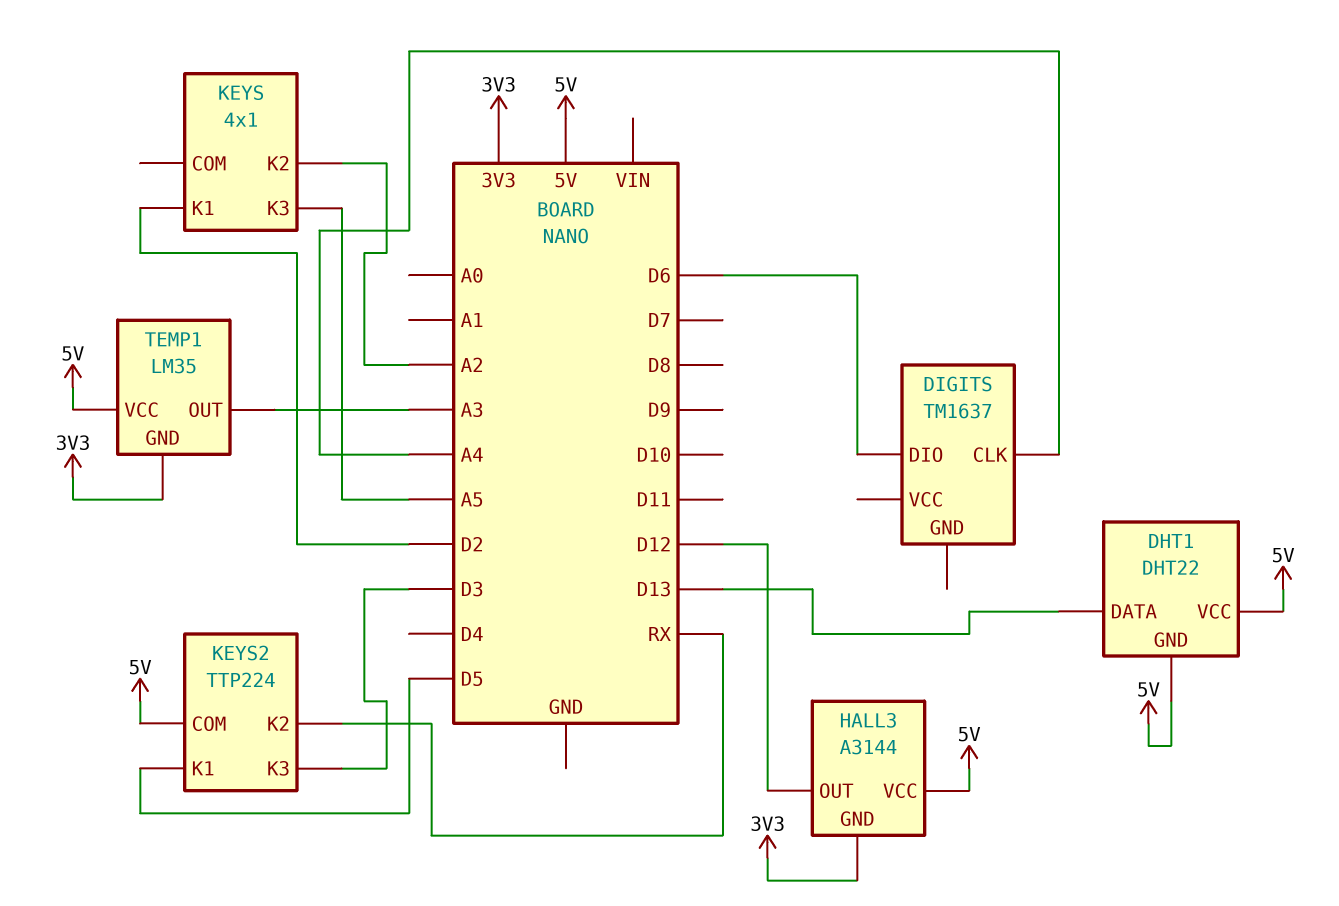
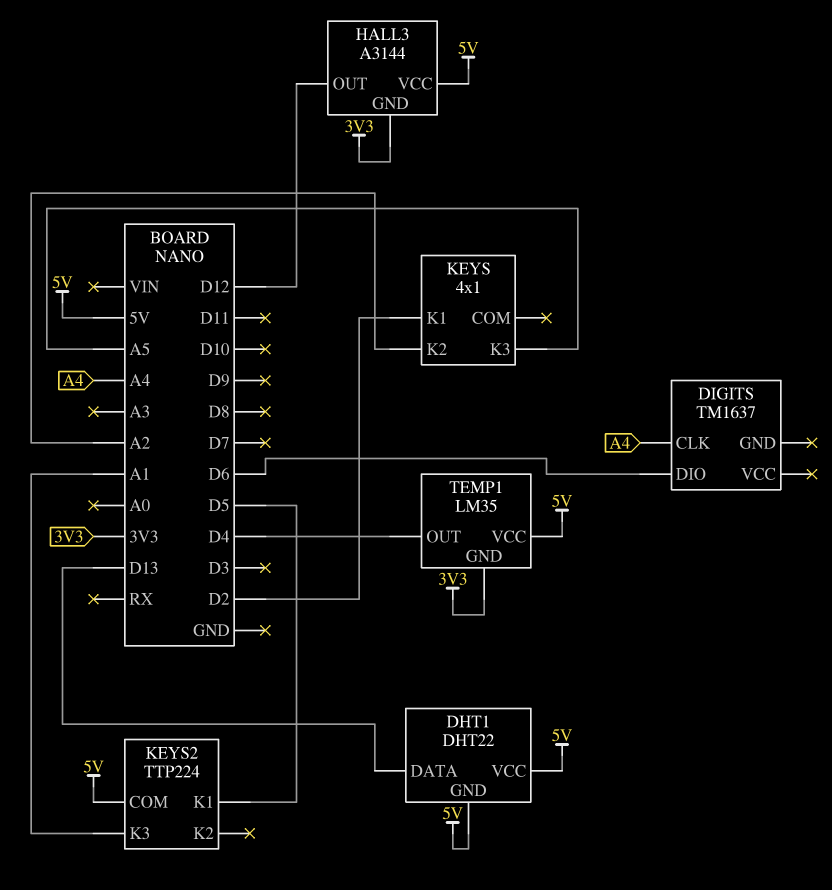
KEYS2 pin K2: RX -> none
KEYS2 pin K3: D3 -> A1
TEMP1 pin OUT: A3 -> D4

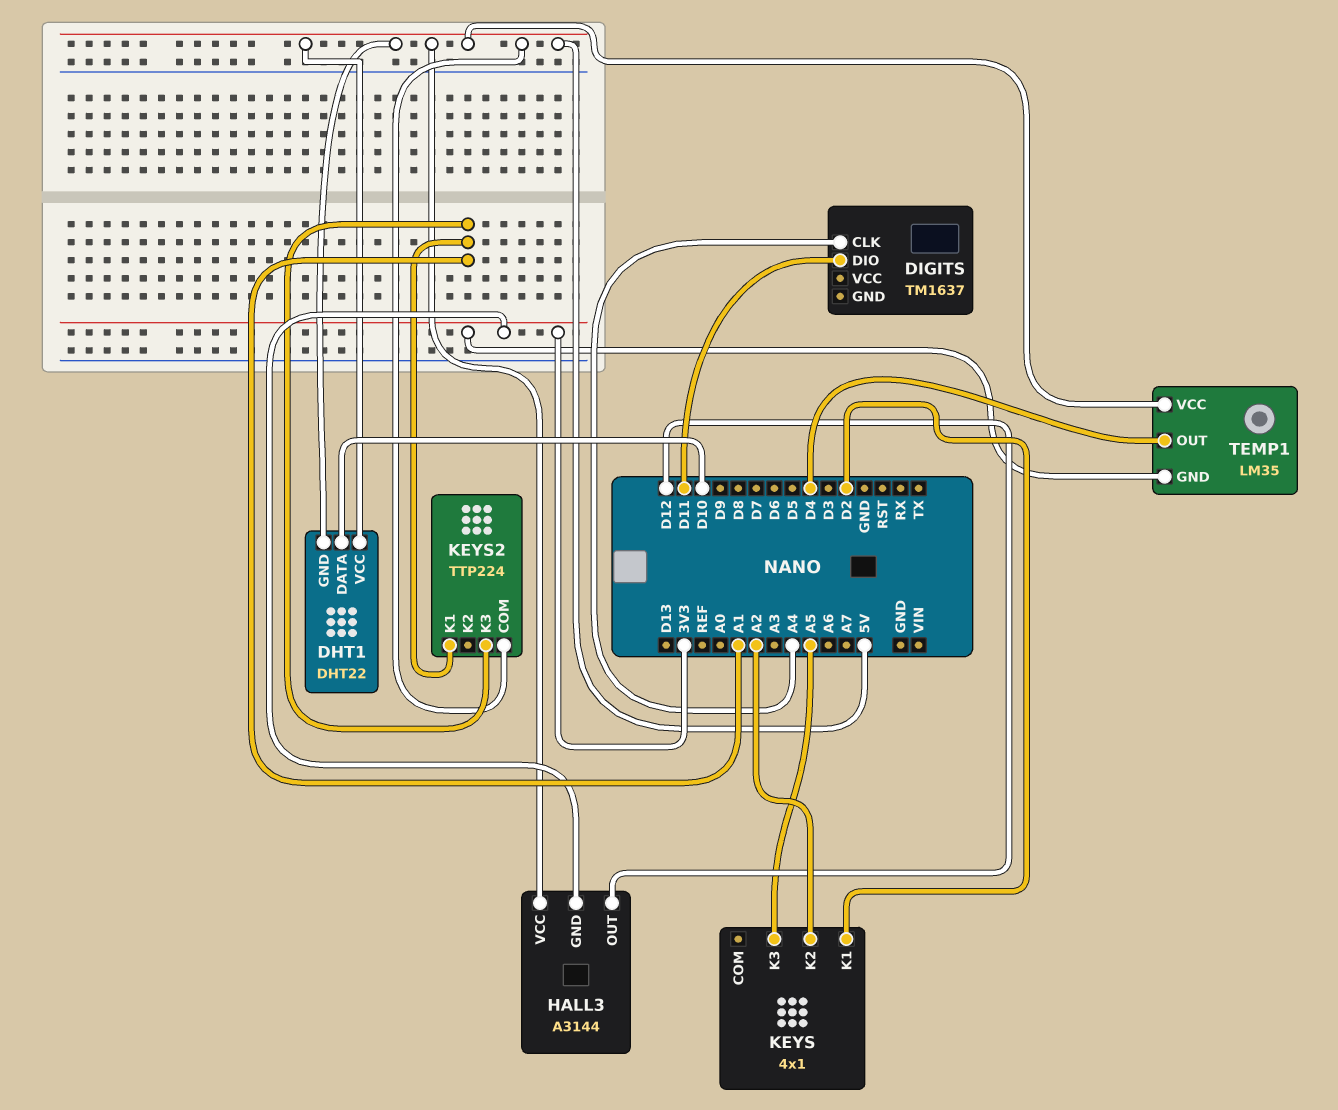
DHT1 pin DATA: D13 -> D10
DIGITS pin DIO: D6 -> D11
KEYS2 pin K1: D5 -> A1

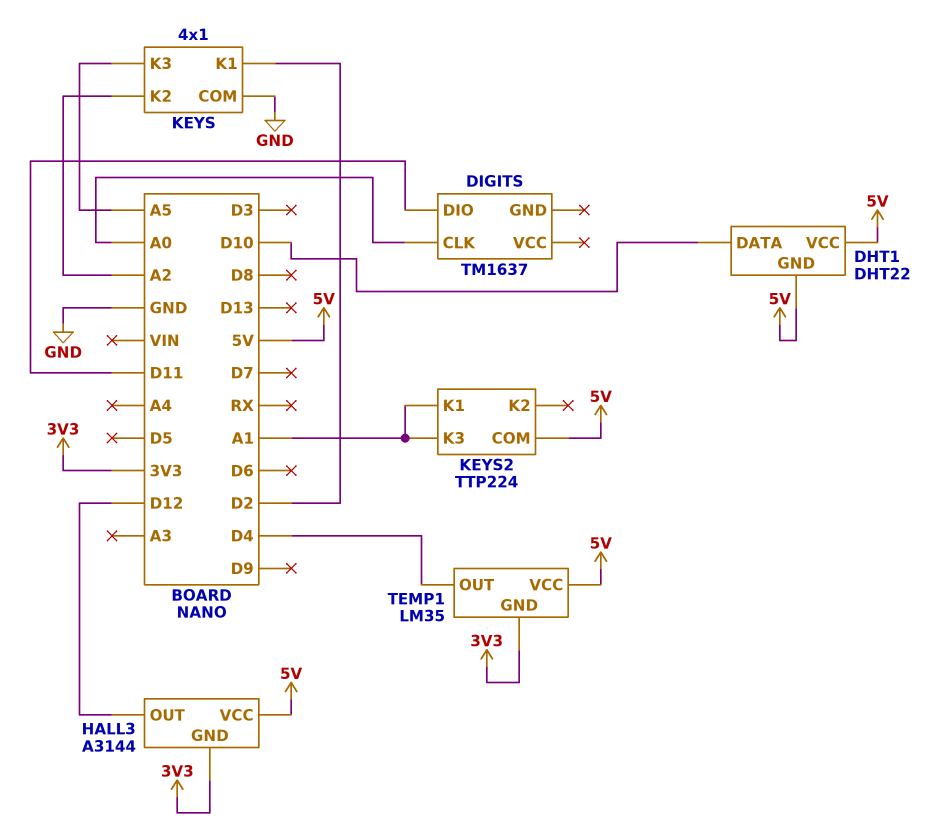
DIGITS pin CLK: A4 -> A0
KEYS pin COM: none -> GND

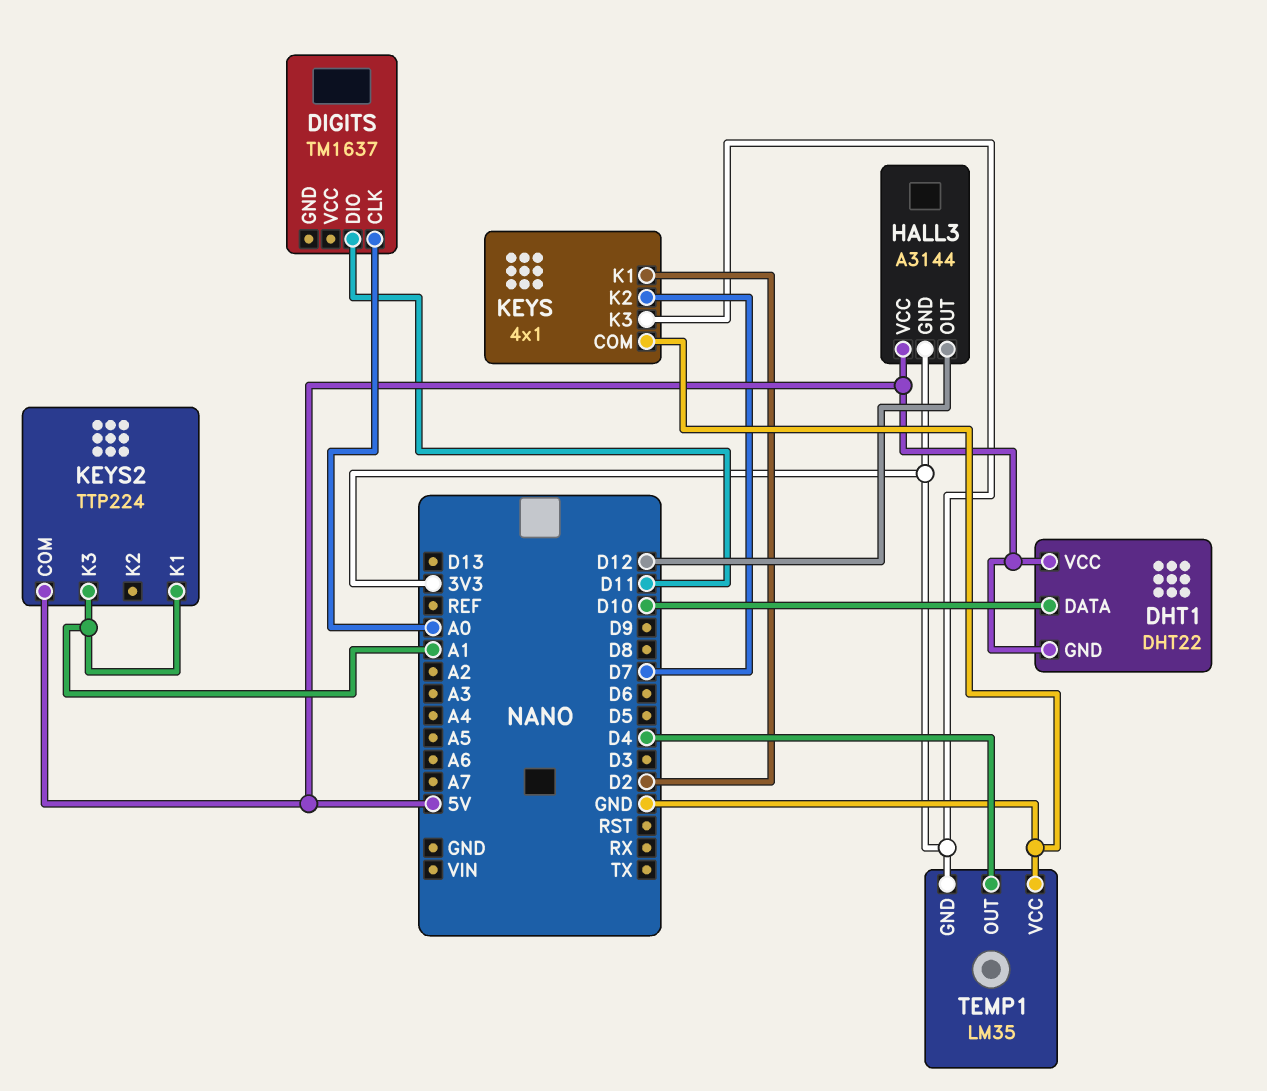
KEYS pin K2: A2 -> D7
KEYS pin K3: A5 -> 3V3
TEMP1 pin VCC: 5V -> GND

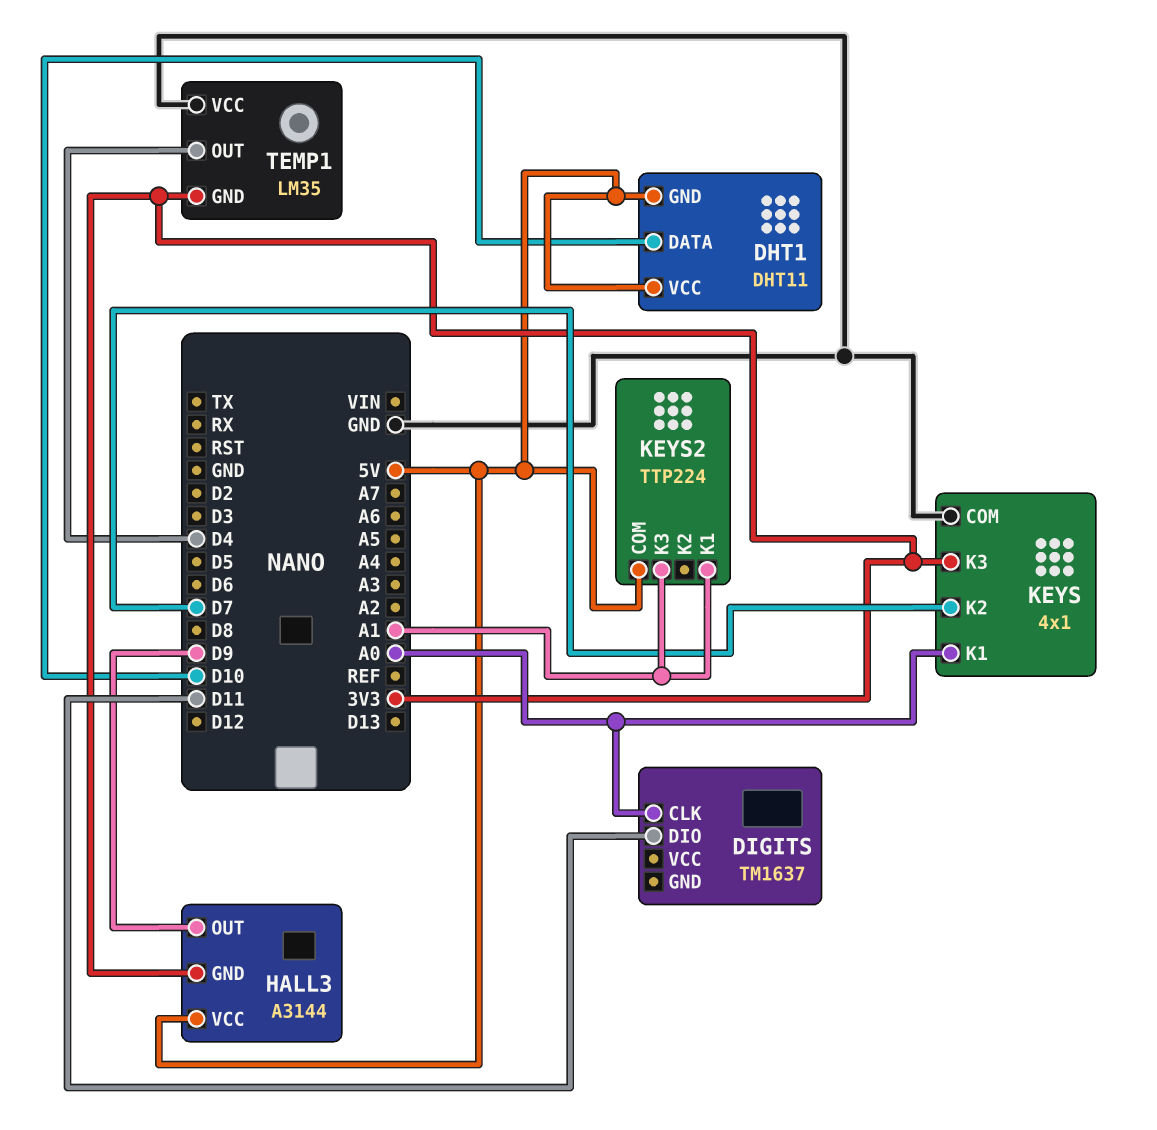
DHT1: DHT22 -> DHT11
HALL3 pin OUT: D12 -> D9
KEYS pin K1: D2 -> A0

